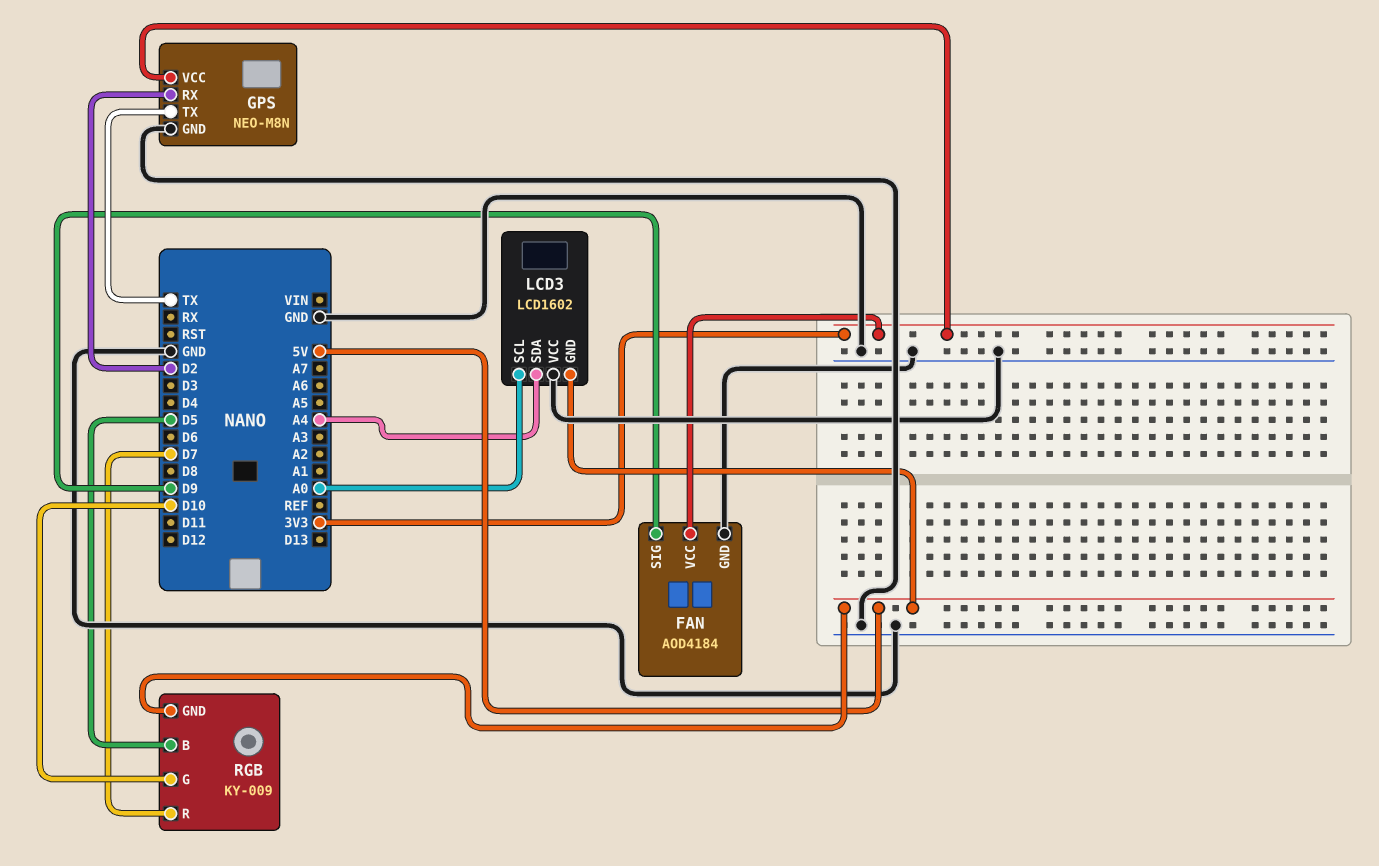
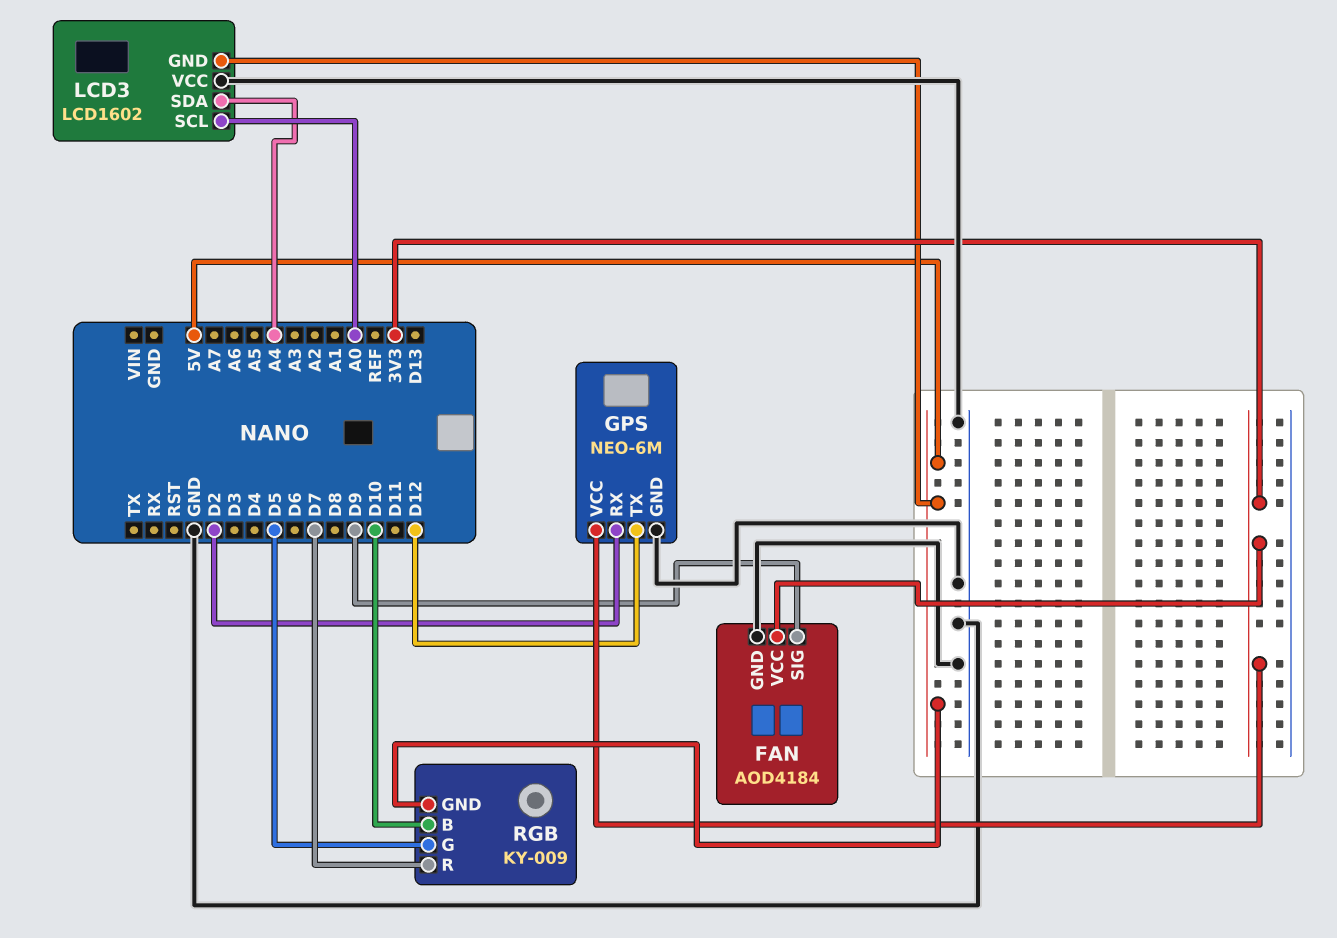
GPS: NEO-M8N -> NEO-6M
GPS pin TX: TX -> D12
RGB pin B: D5 -> D10
RGB pin G: D10 -> D5

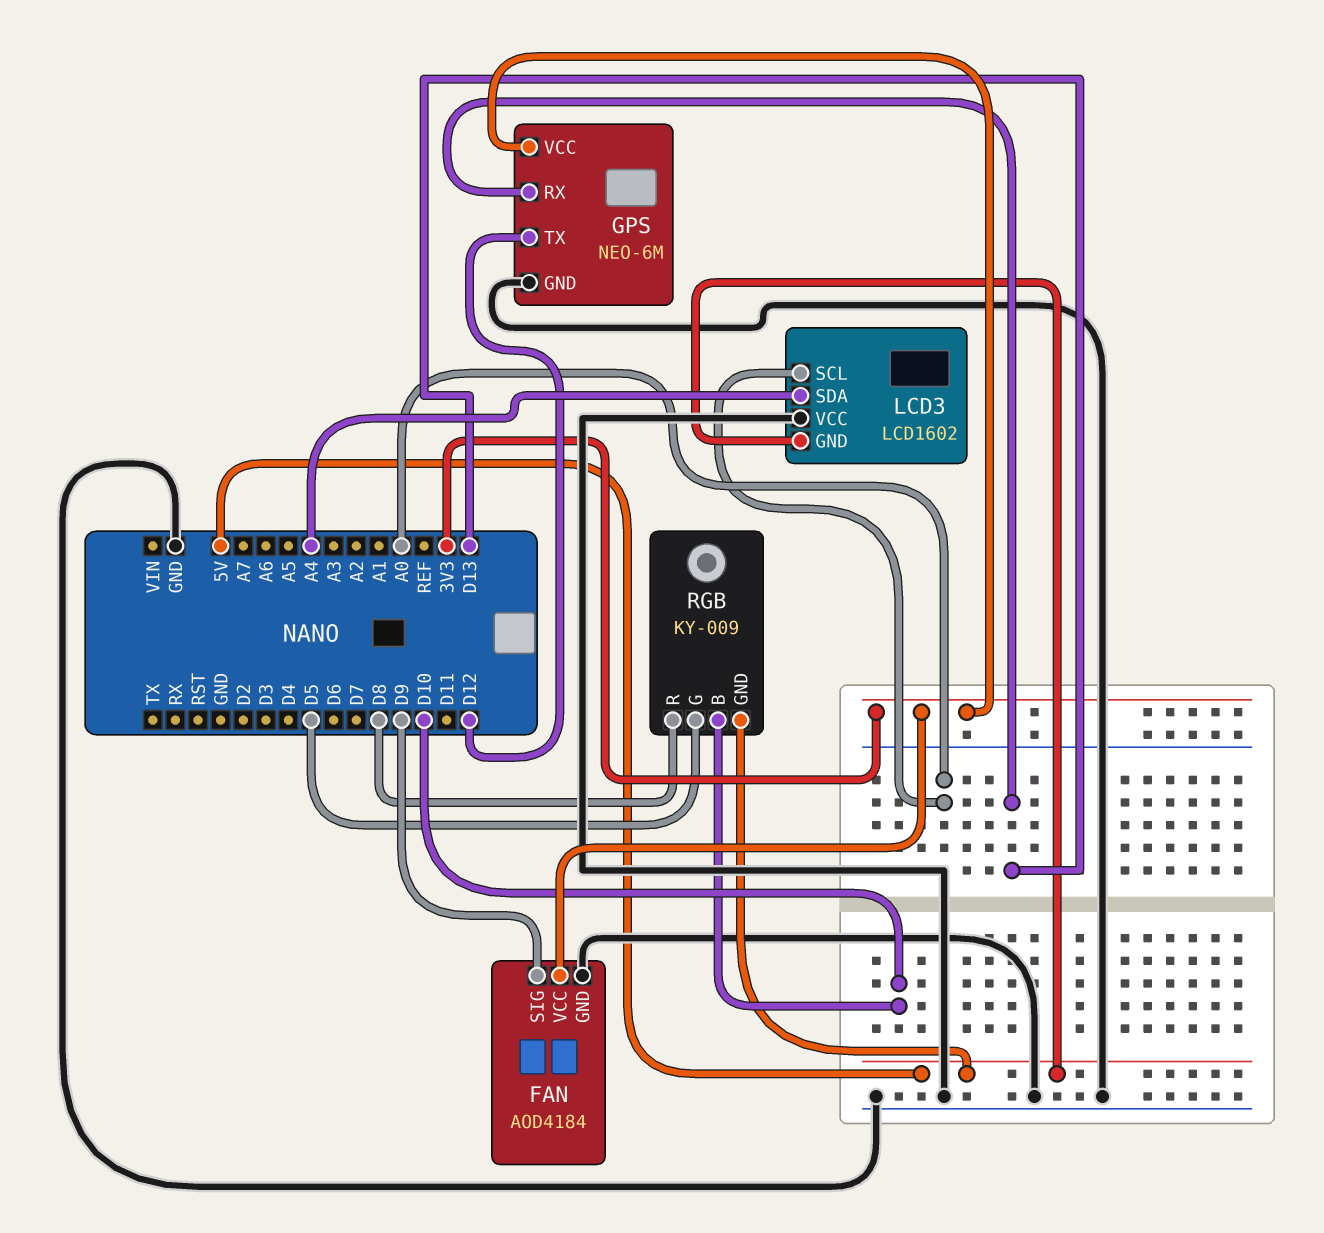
GPS pin RX: D2 -> D13
RGB pin R: D7 -> D8

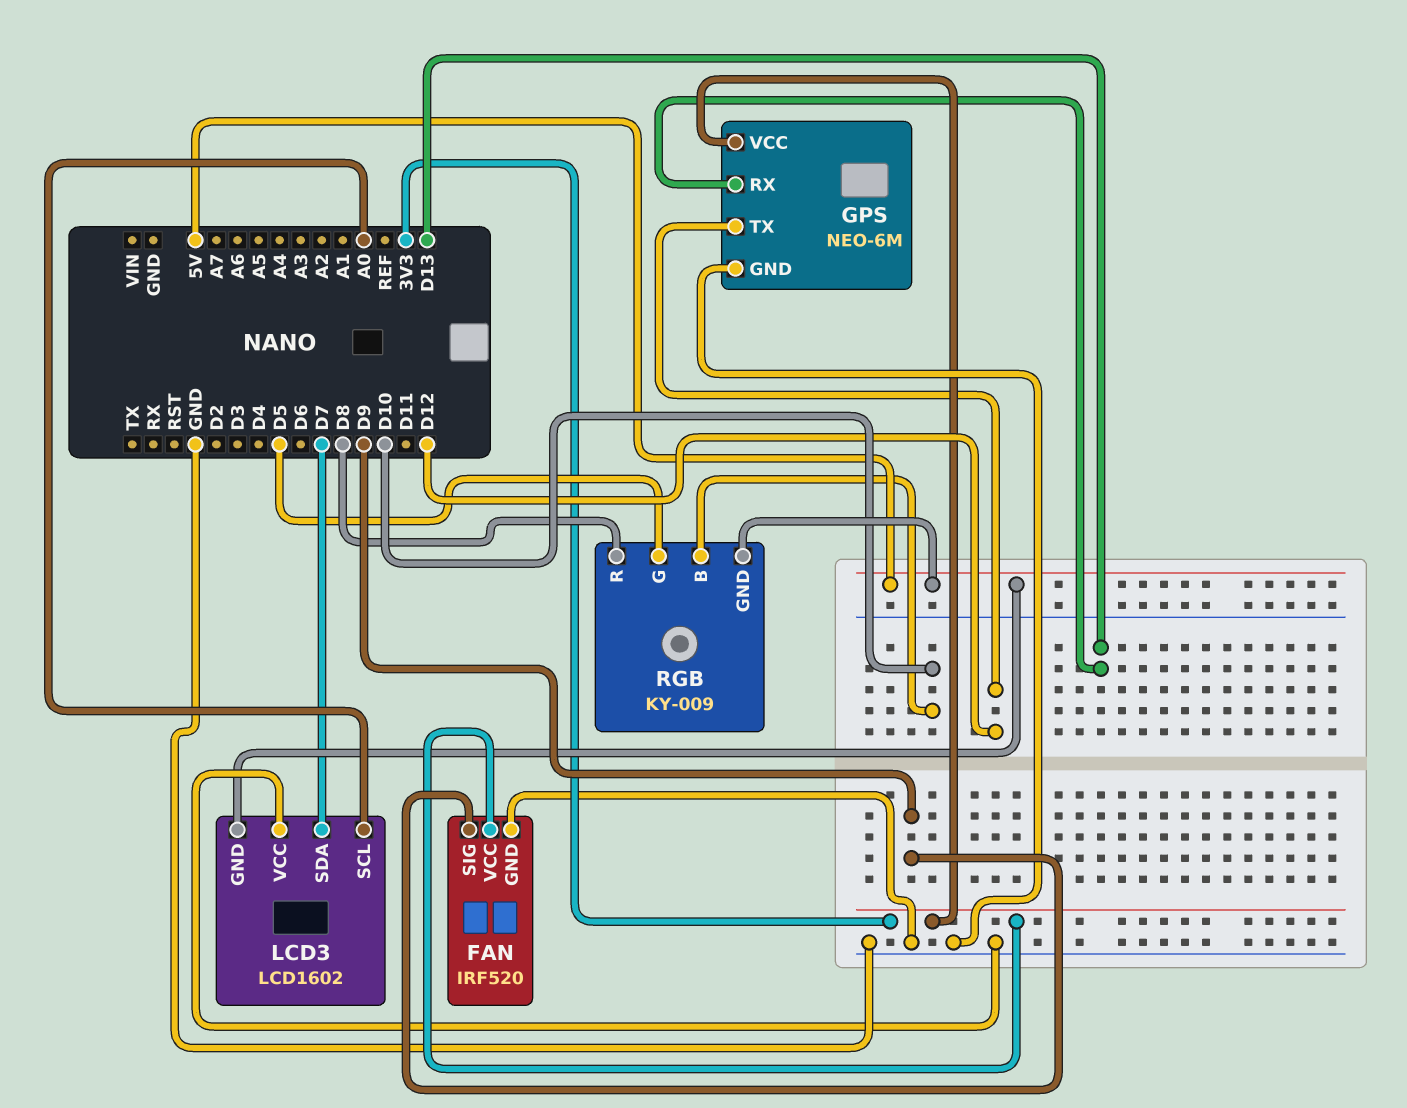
FAN: AOD4184 -> IRF520
LCD3 pin SDA: A4 -> D7

